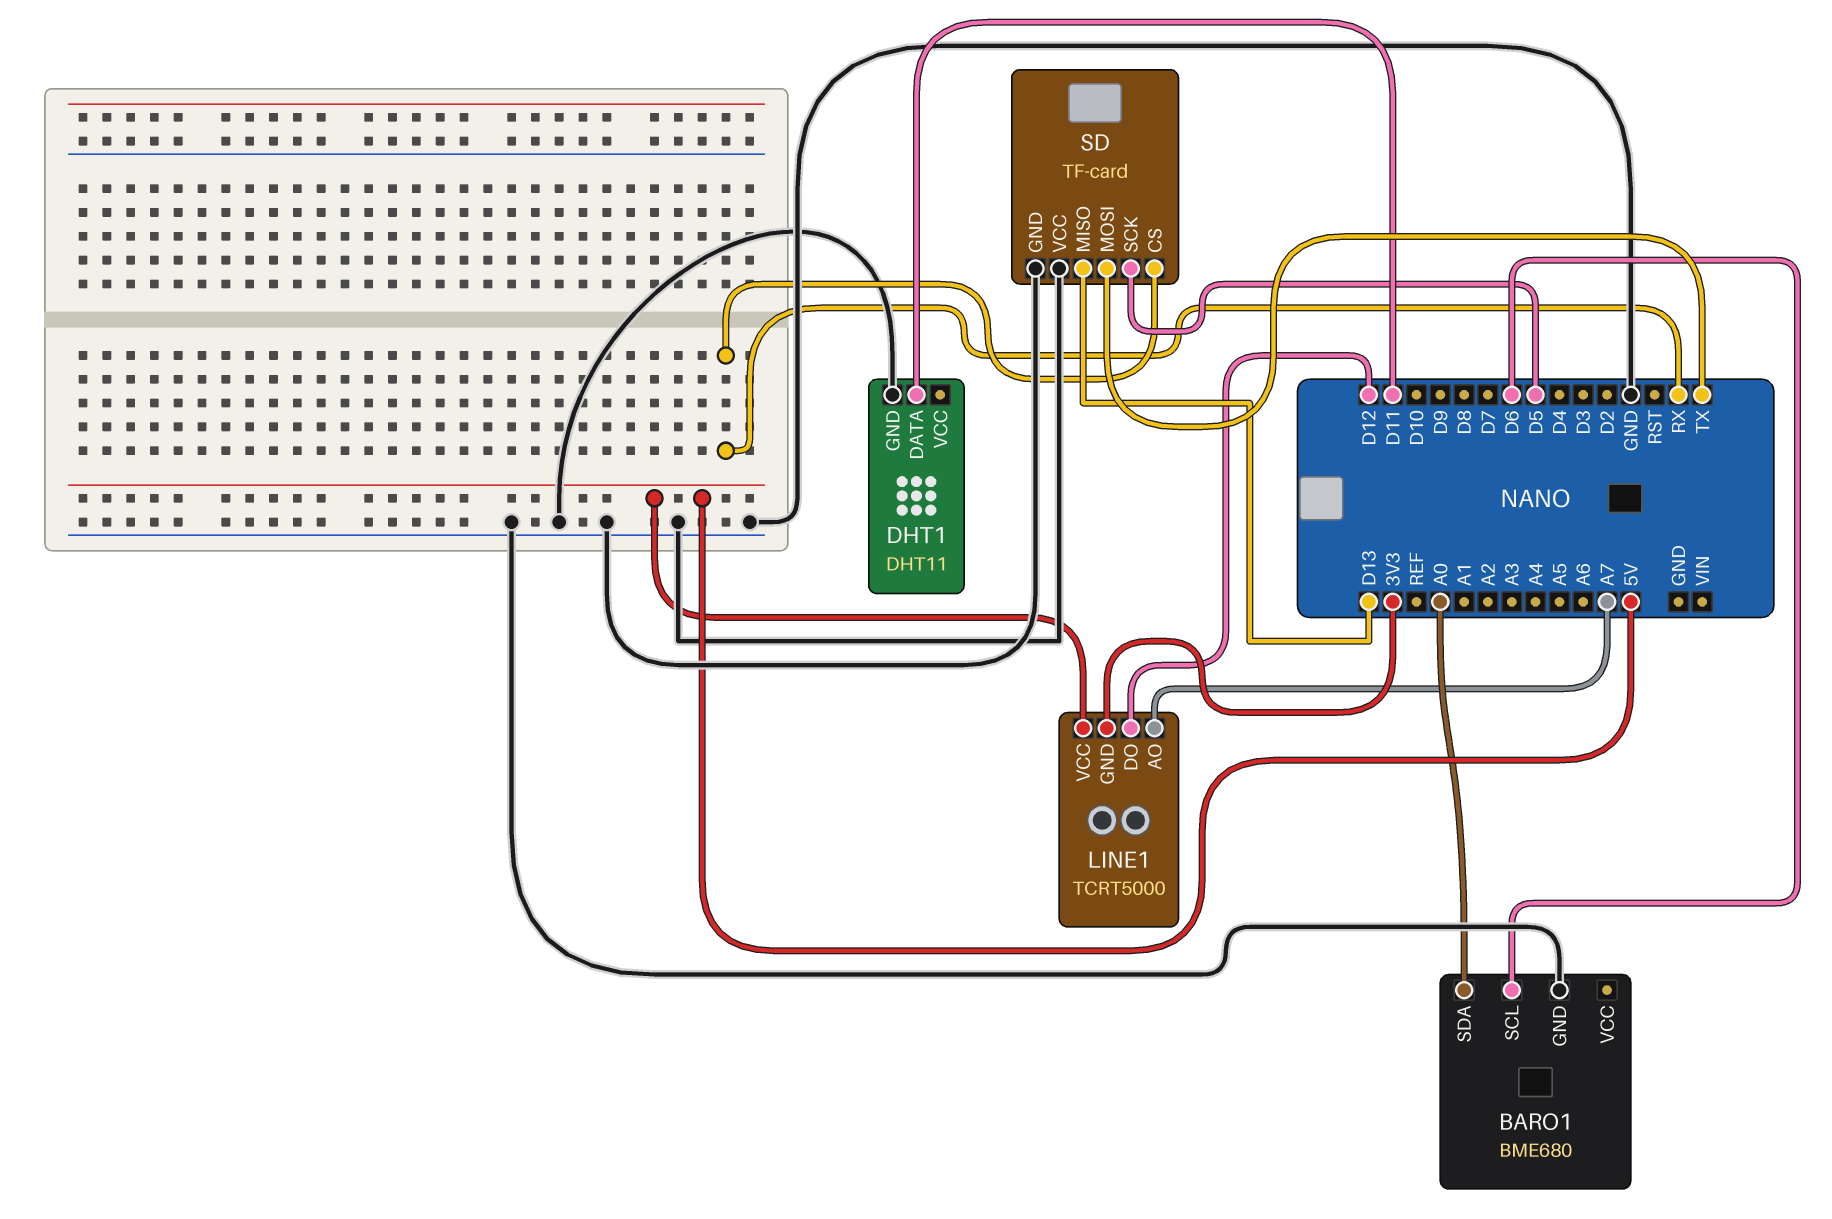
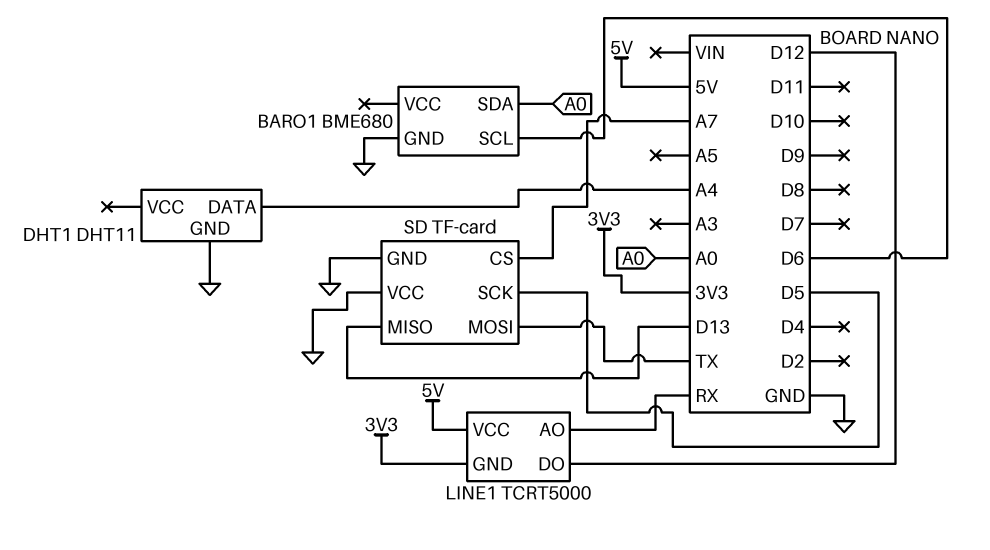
DHT1 pin DATA: D11 -> A4
LINE1 pin AO: A7 -> RX
SD pin CS: RX -> A7

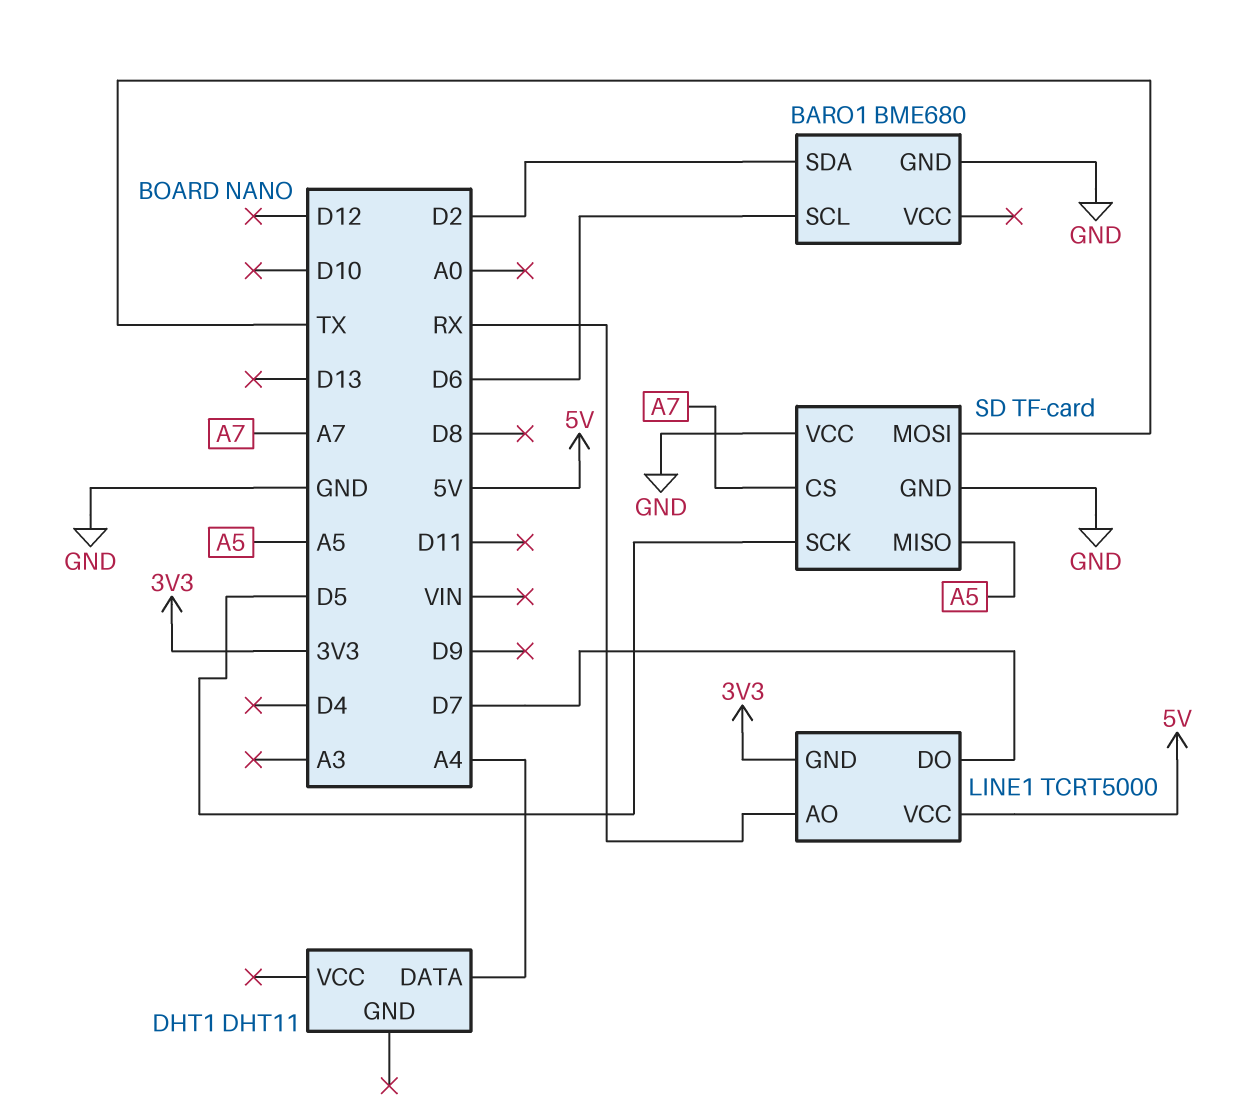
BARO1 pin SDA: A0 -> D2
DHT1 pin GND: GND -> none
LINE1 pin DO: D12 -> D7
SD pin MISO: D13 -> A5

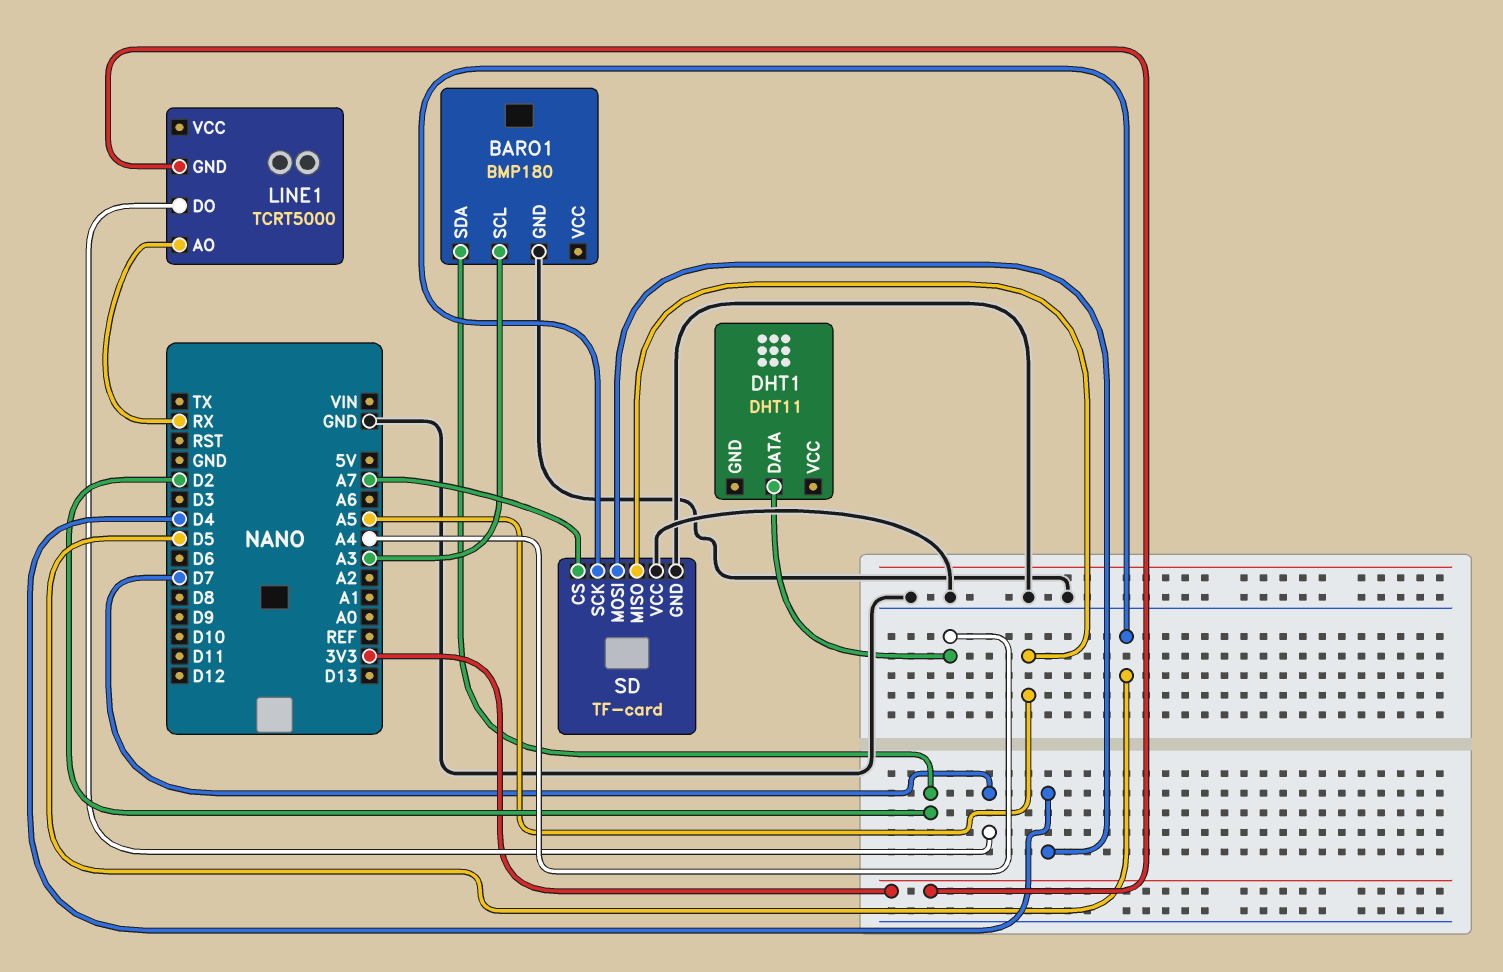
BARO1: BME680 -> BMP180
BARO1 pin SCL: D6 -> A3
LINE1 pin VCC: 5V -> none
SD pin MOSI: TX -> D4

